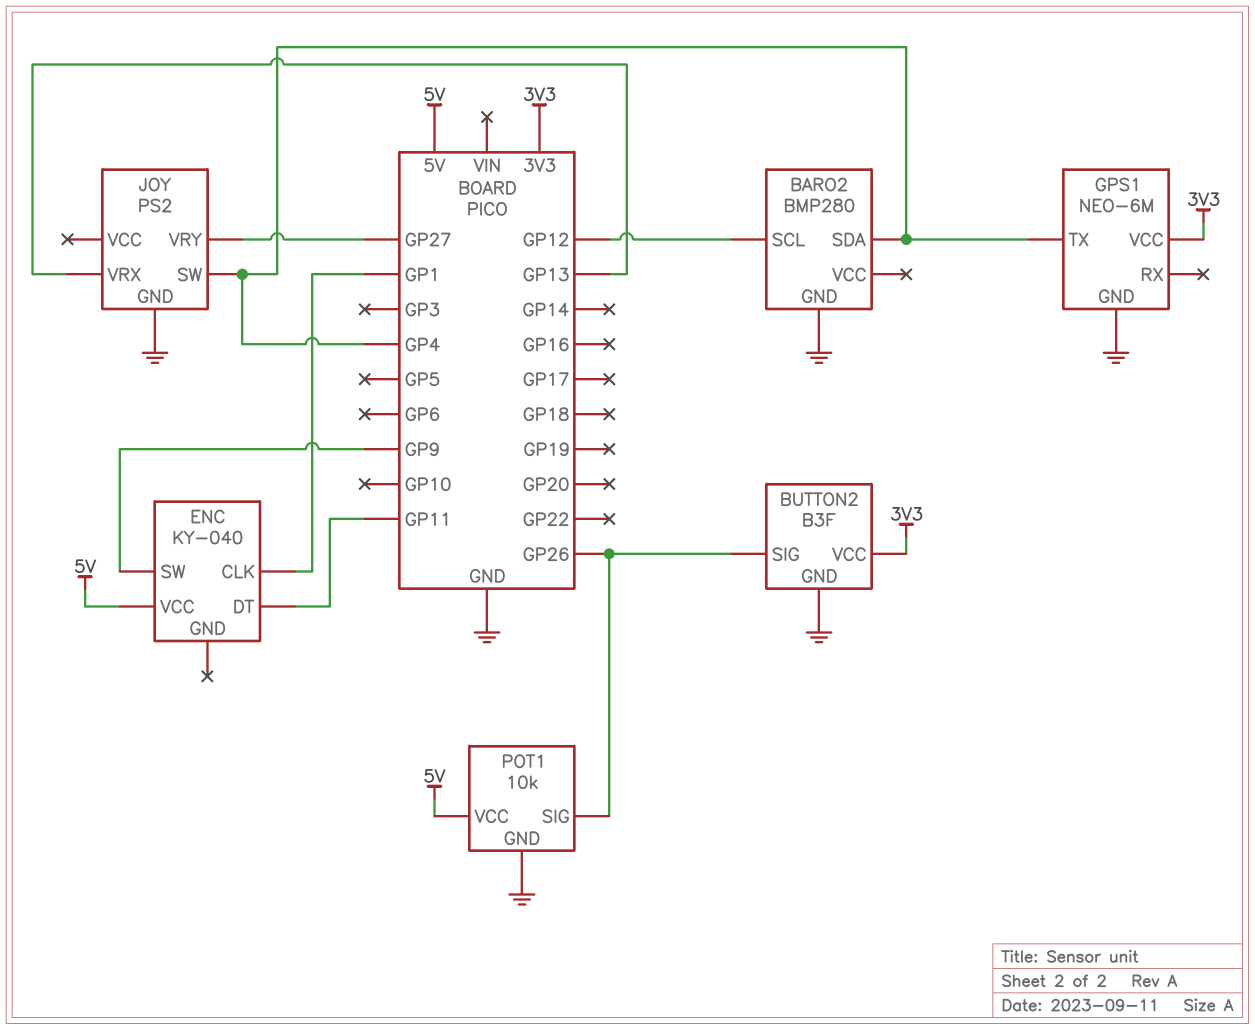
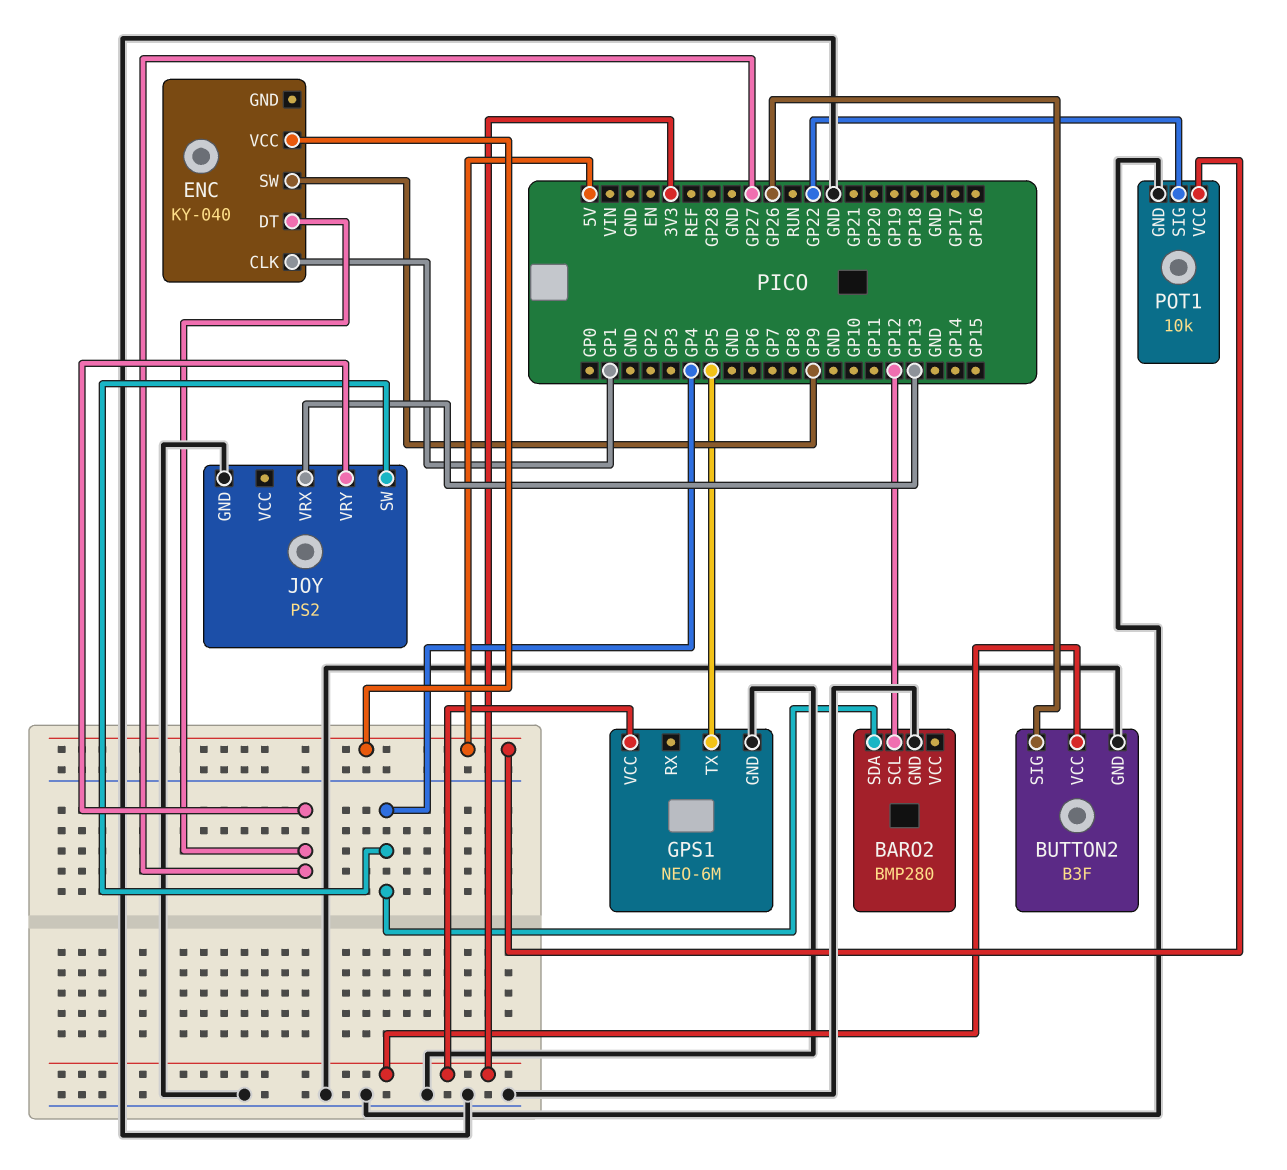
ENC pin DT: GP11 -> GP27
GPS1 pin TX: GP4 -> GP5
POT1 pin SIG: GP26 -> GP22

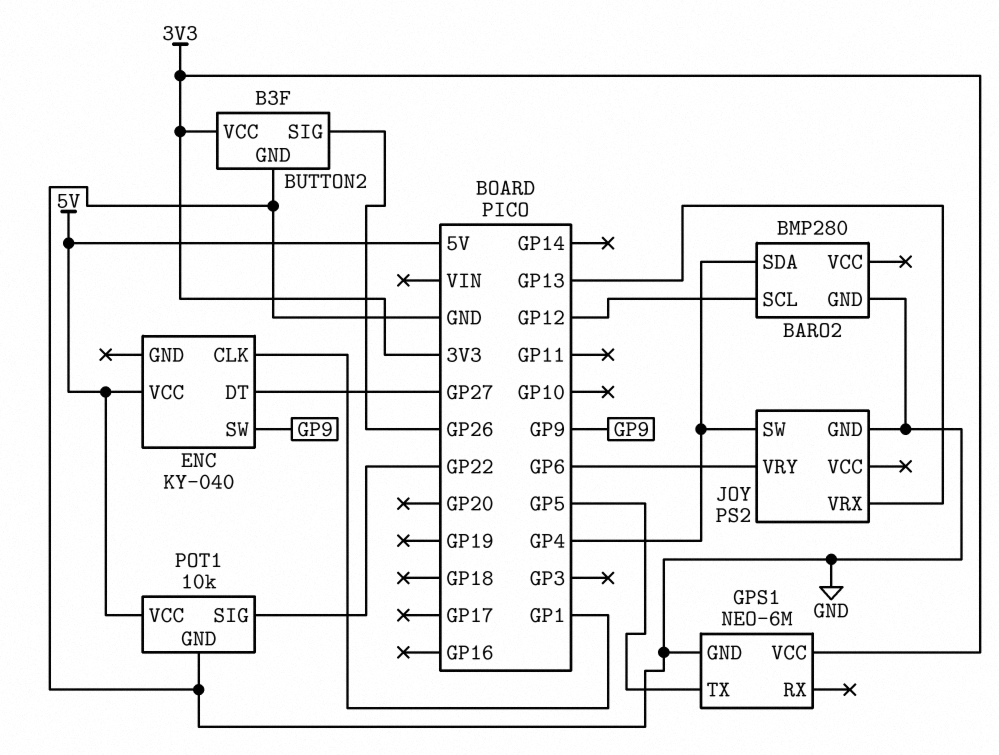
JOY pin VRY: GP27 -> GP6

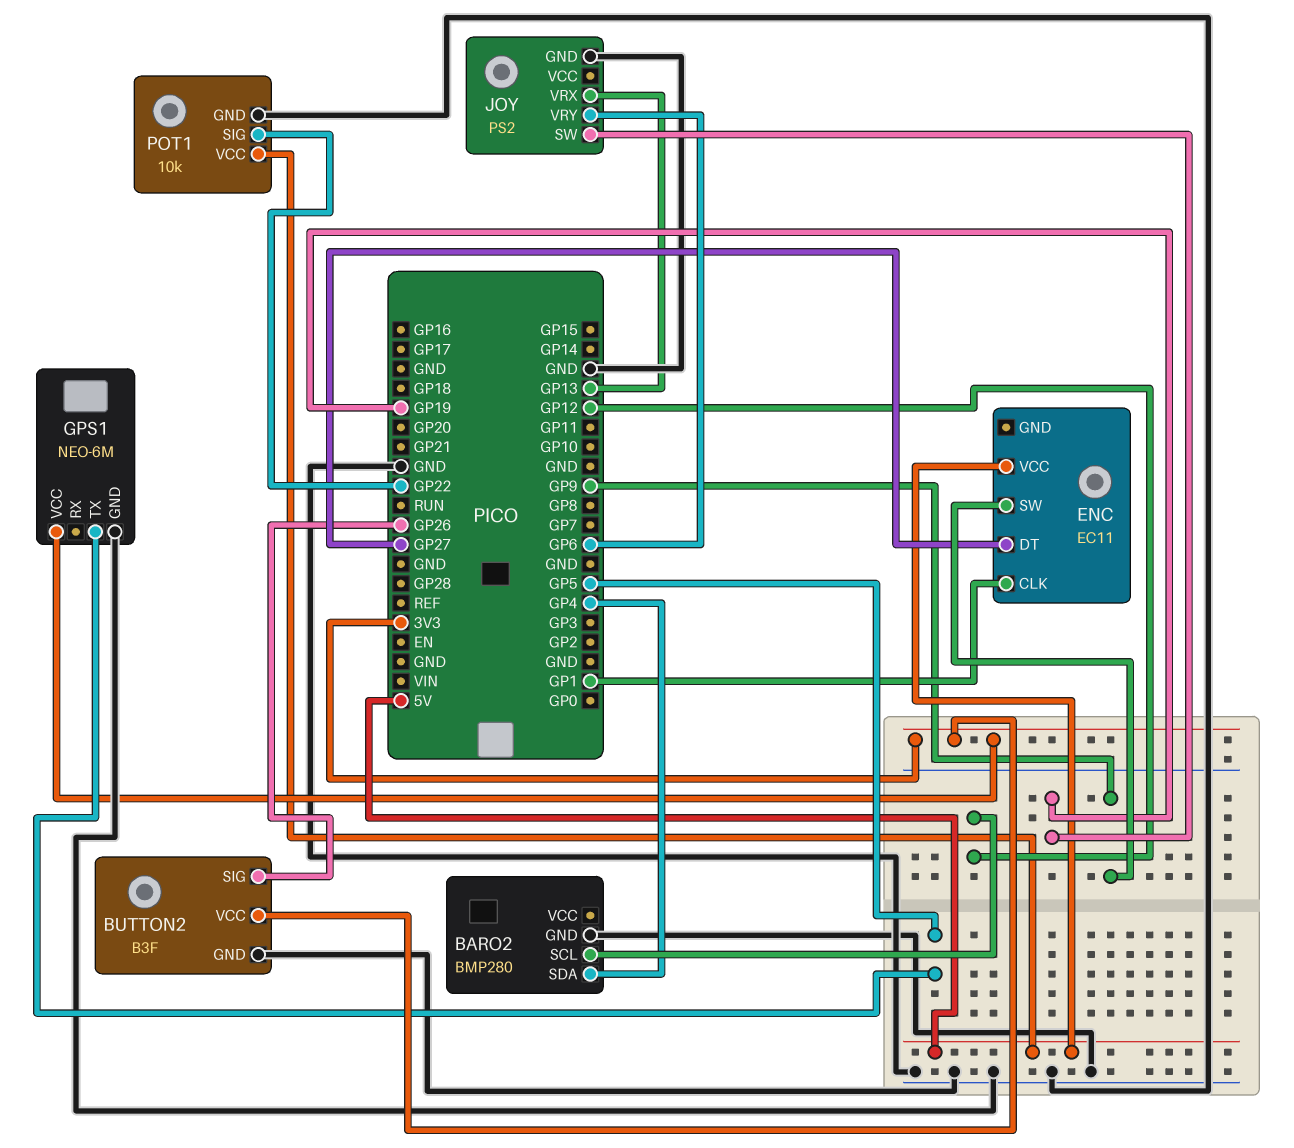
ENC: KY-040 -> EC11
JOY pin SW: GP4 -> GP19

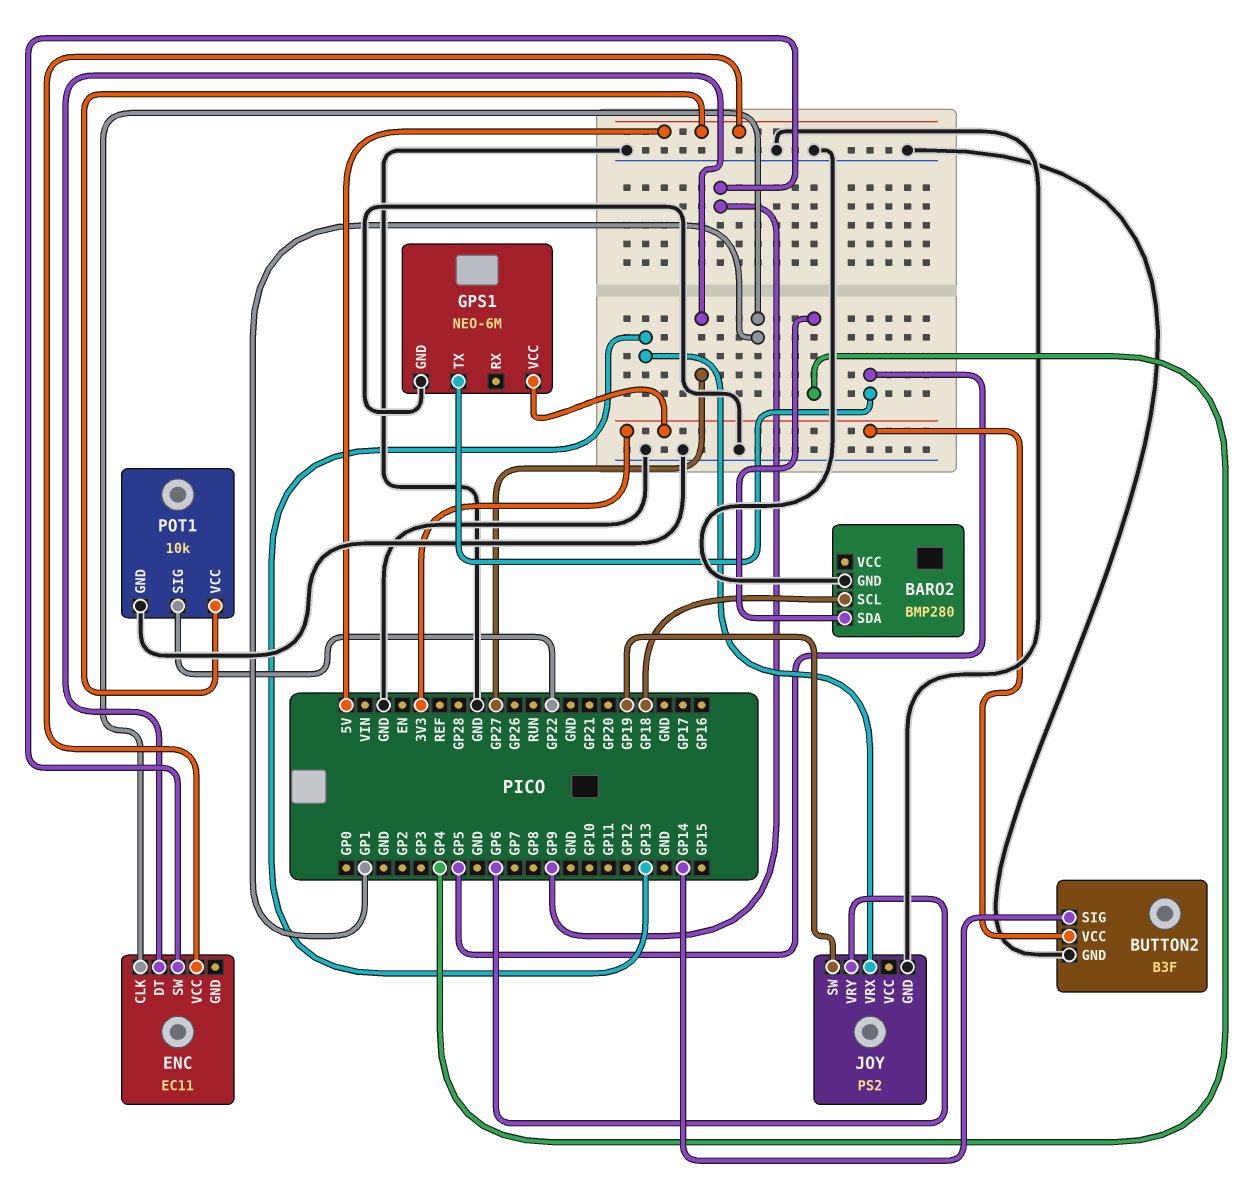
BARO2 pin SCL: GP12 -> GP18
BUTTON2 pin SIG: GP26 -> GP14

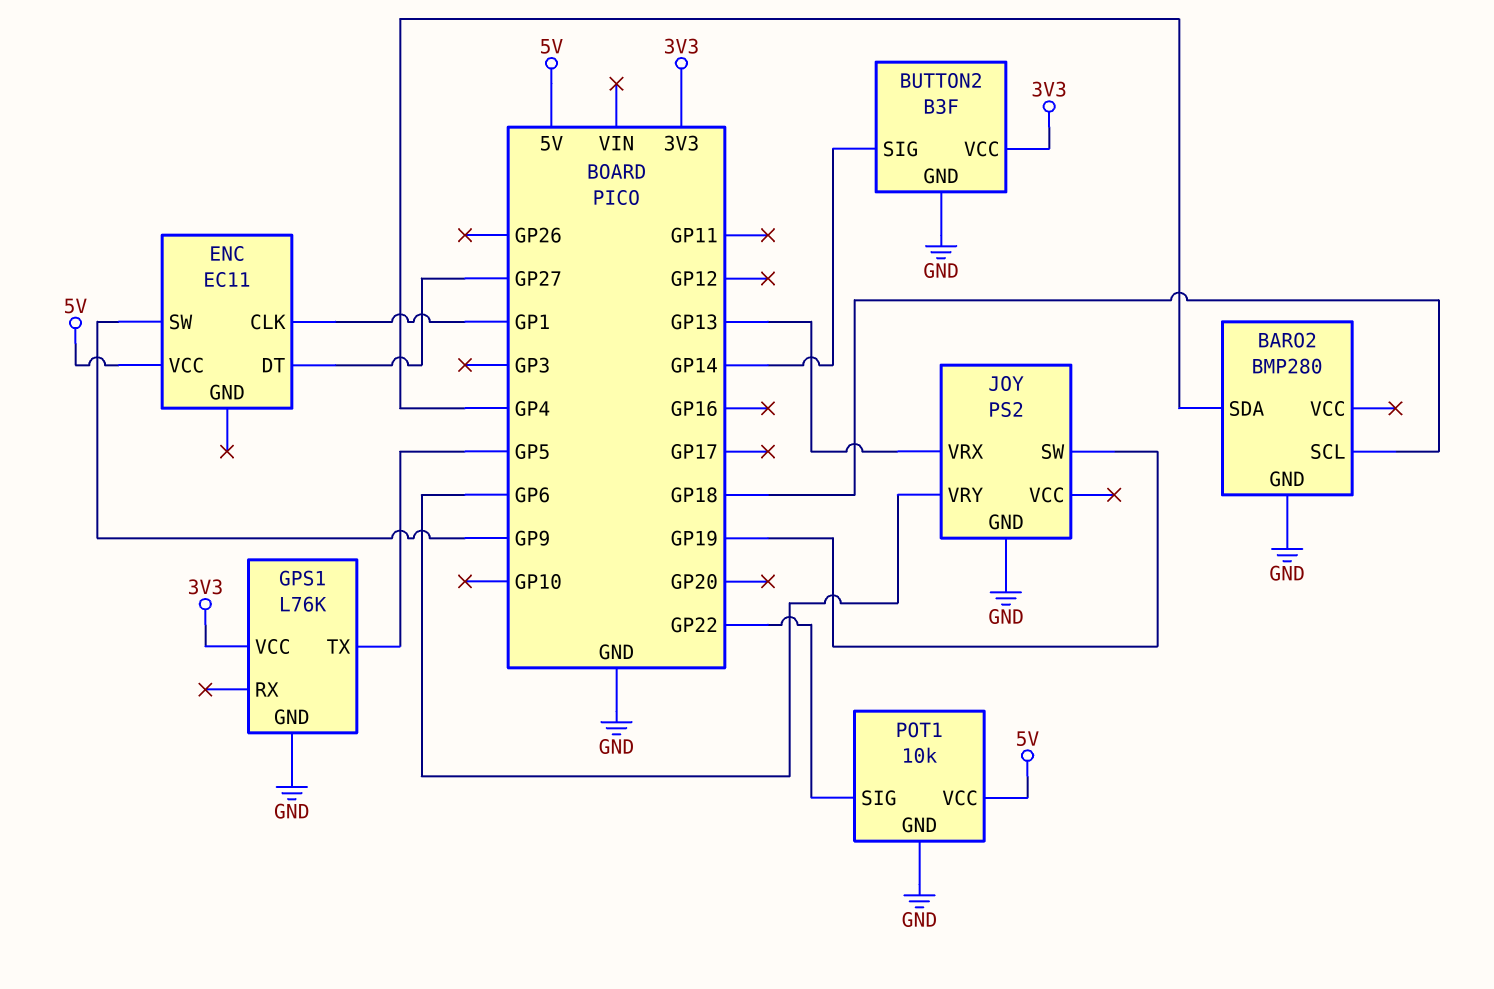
GPS1: NEO-6M -> L76K

